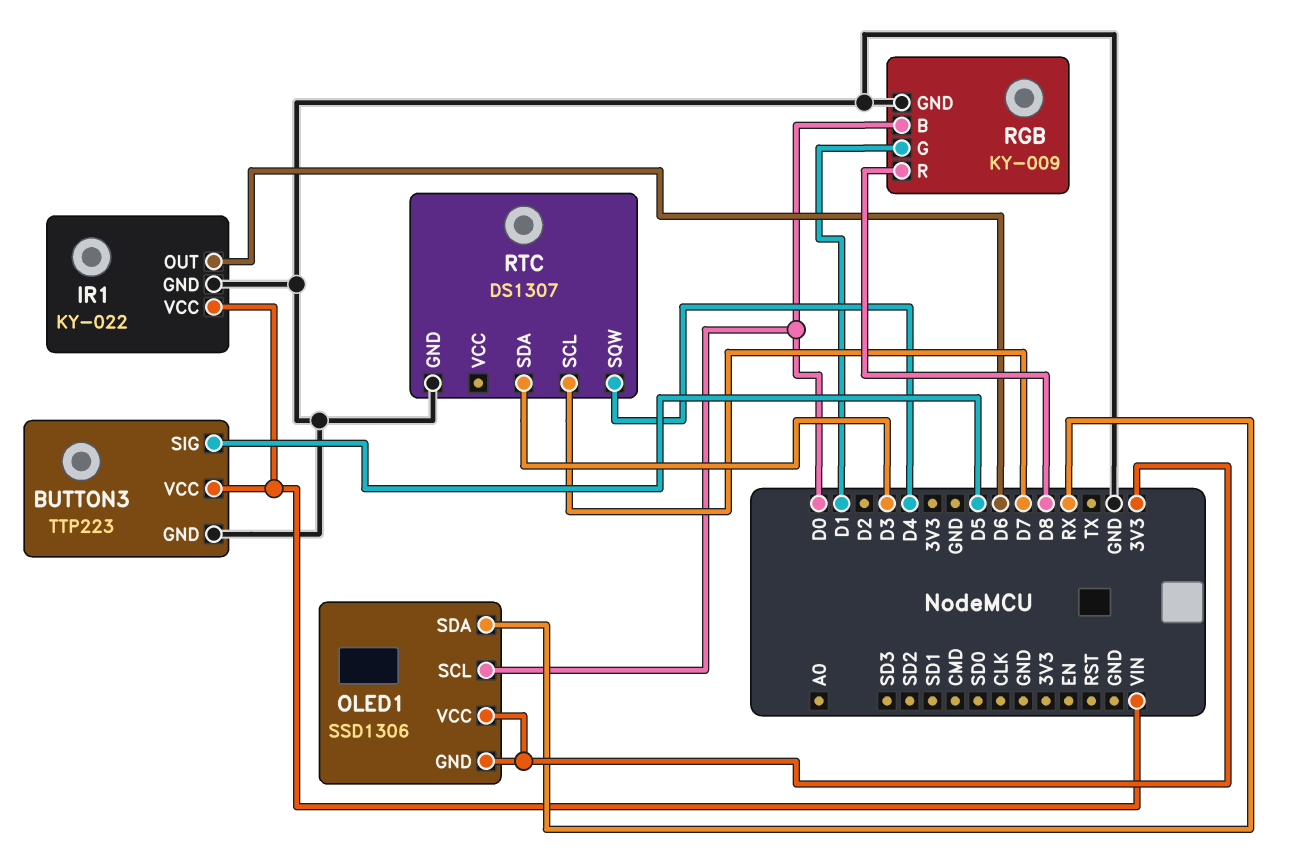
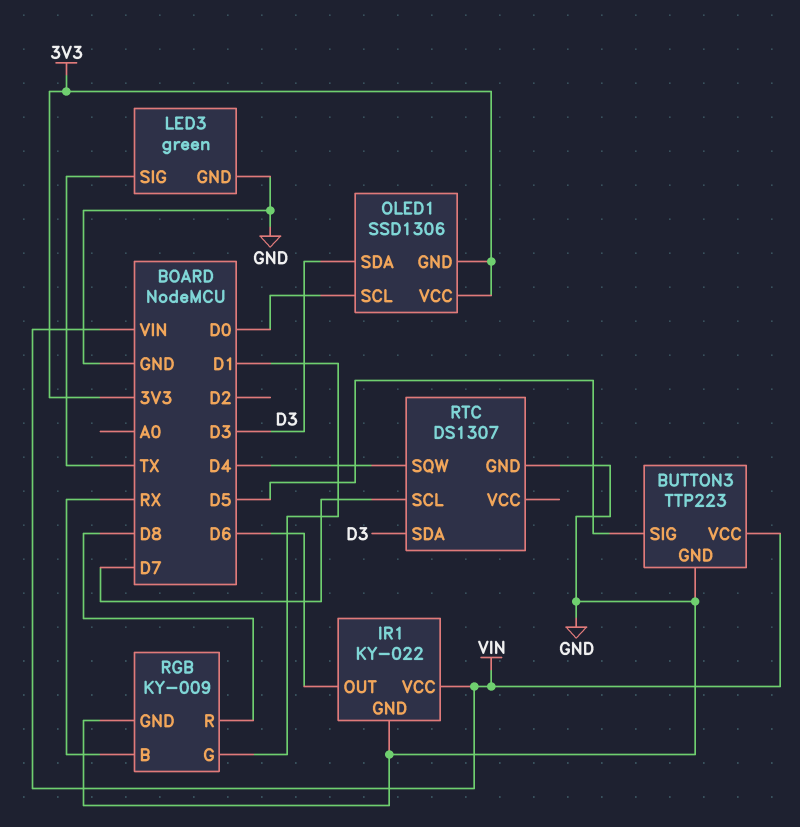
LED3: none -> green
LED3 pin GND: none -> GND
LED3 pin SIG: none -> TX
OLED1 pin SDA: RX -> D3
RGB pin B: D0 -> RX

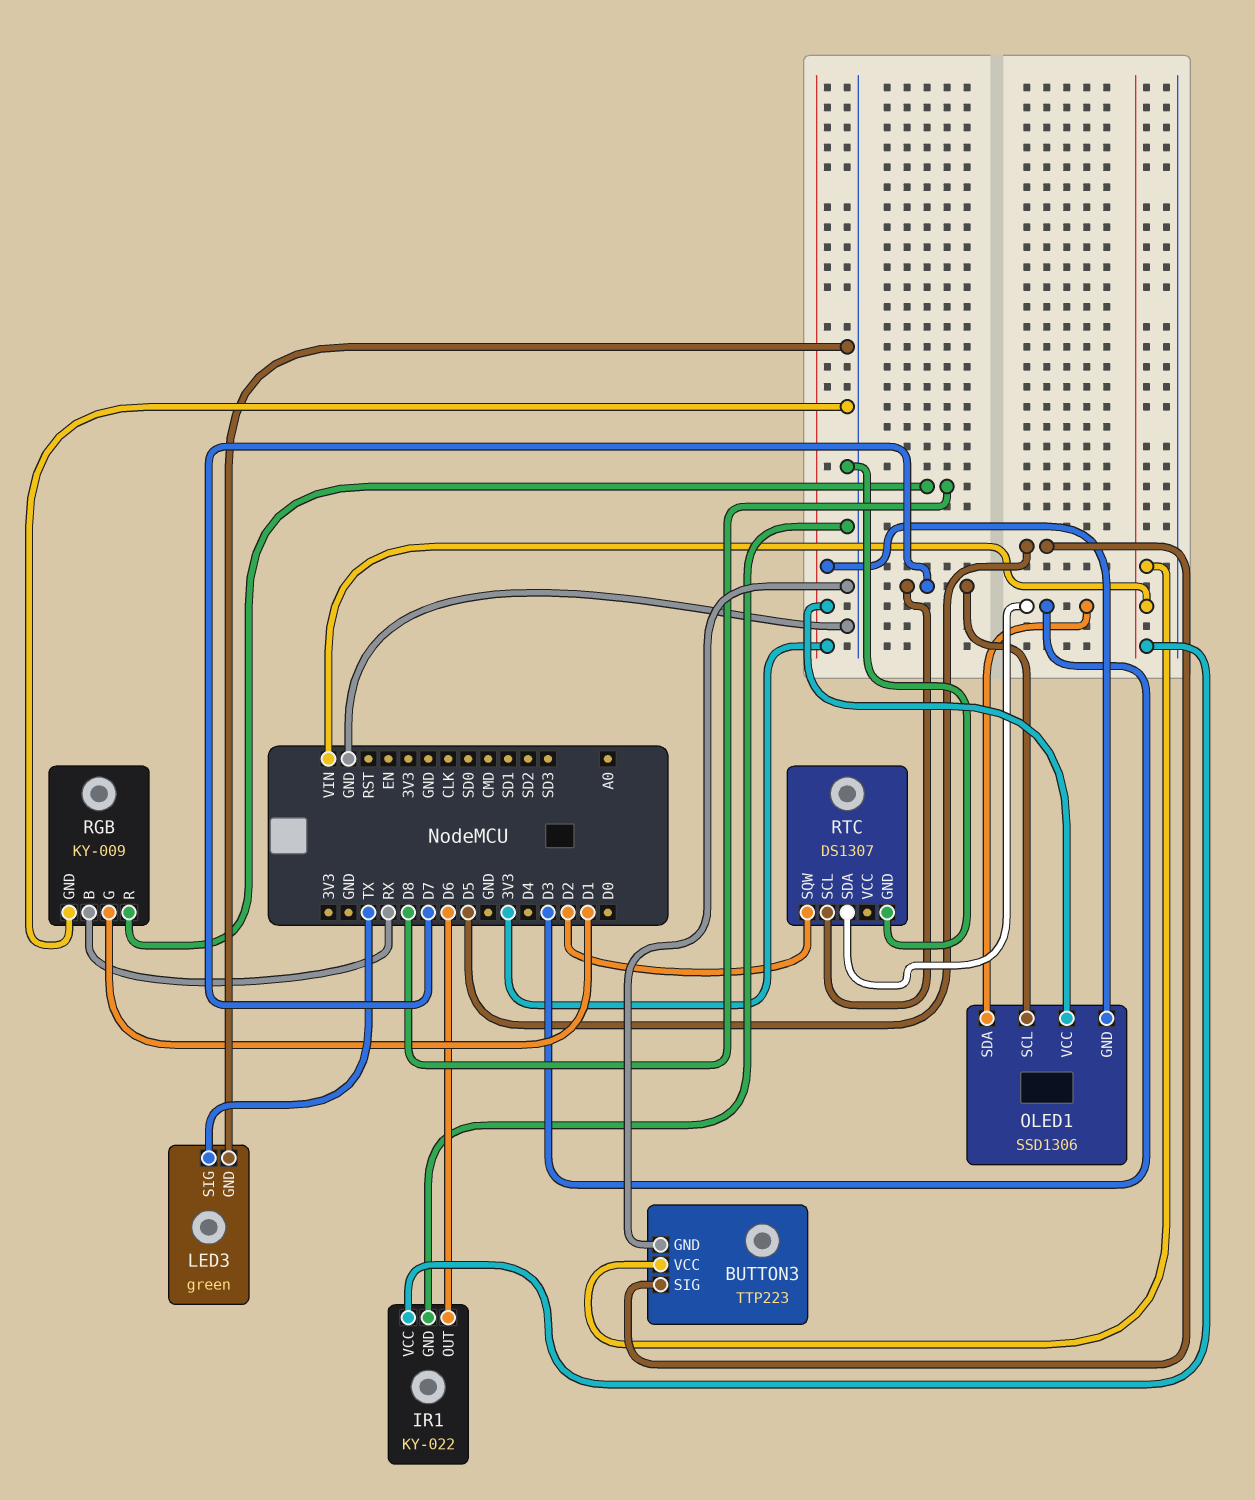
OLED1 pin SCL: D0 -> D7
RTC pin SQW: D4 -> D2

